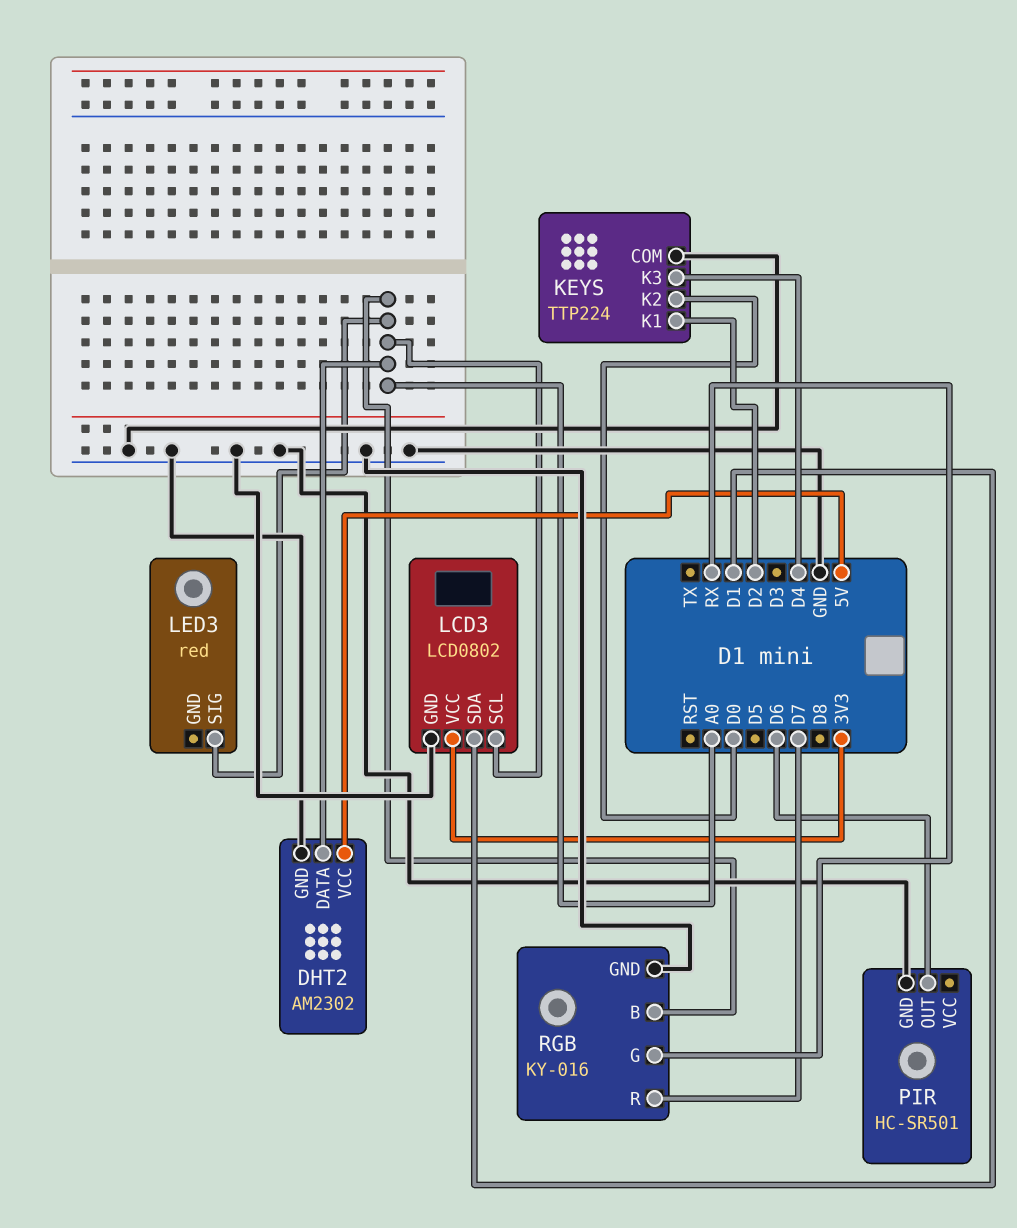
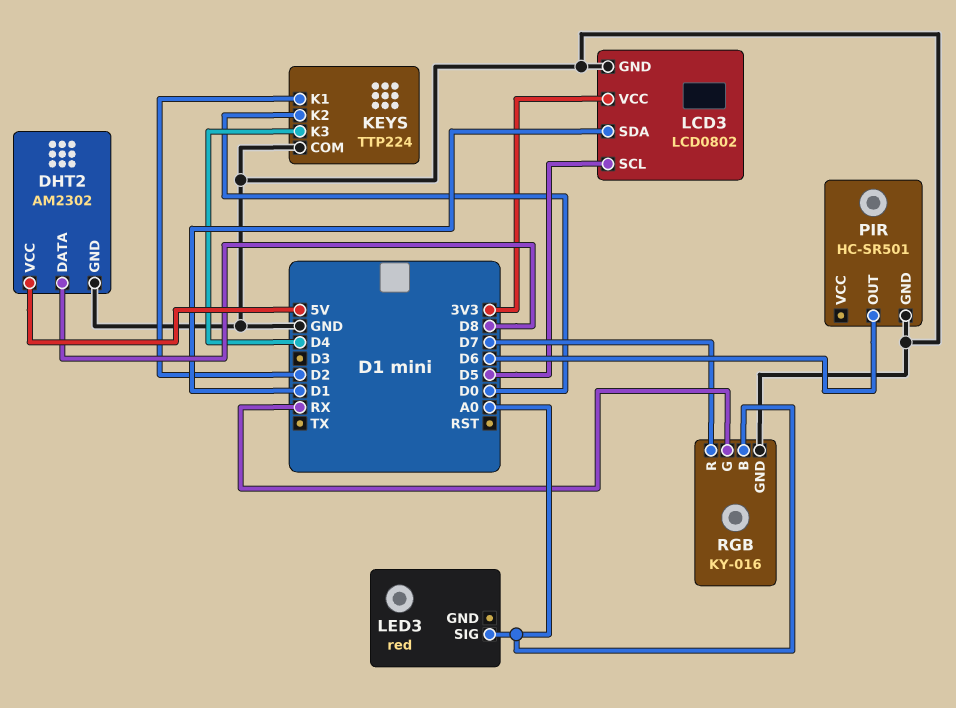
DHT2 pin DATA: A0 -> D8
LCD3 pin SCL: A0 -> D5

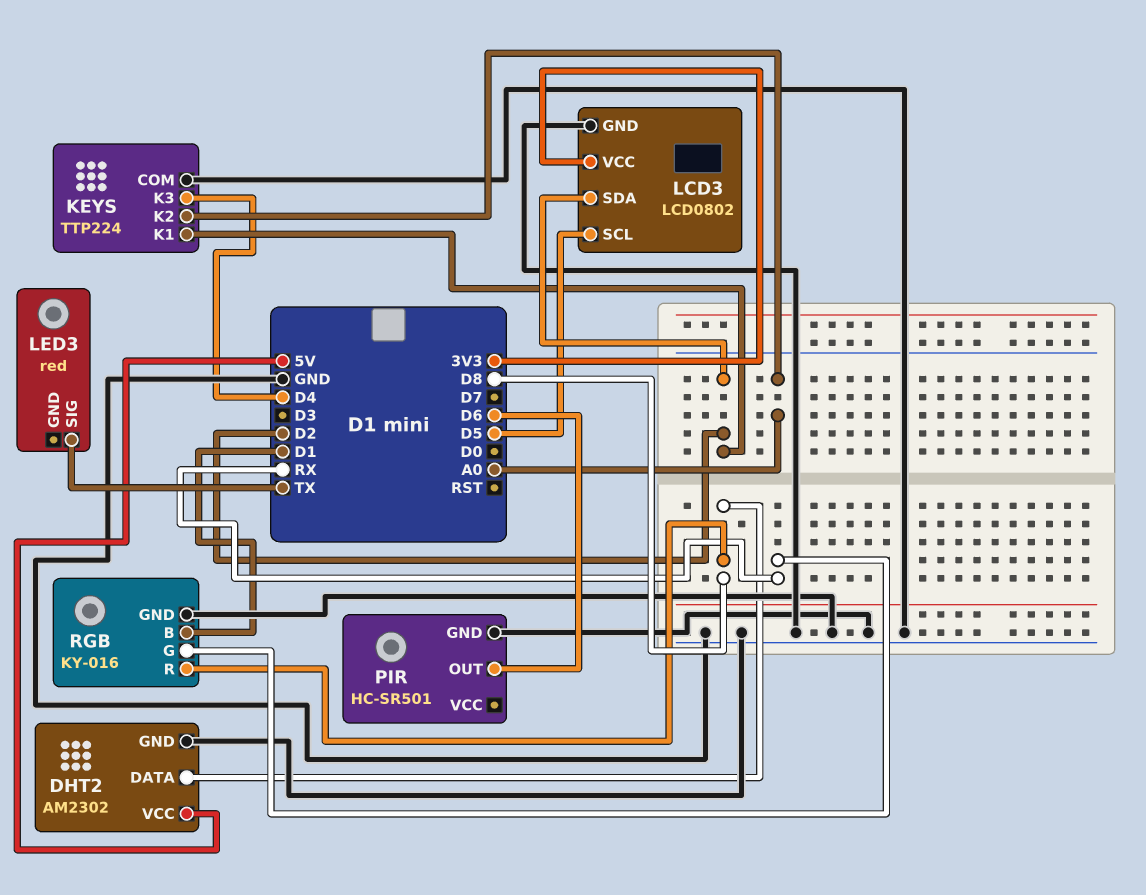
KEYS pin K2: D0 -> A0
LCD3 pin SDA: D1 -> D2
LED3 pin SIG: A0 -> TX
RGB pin B: A0 -> D1
RGB pin R: D7 -> D8

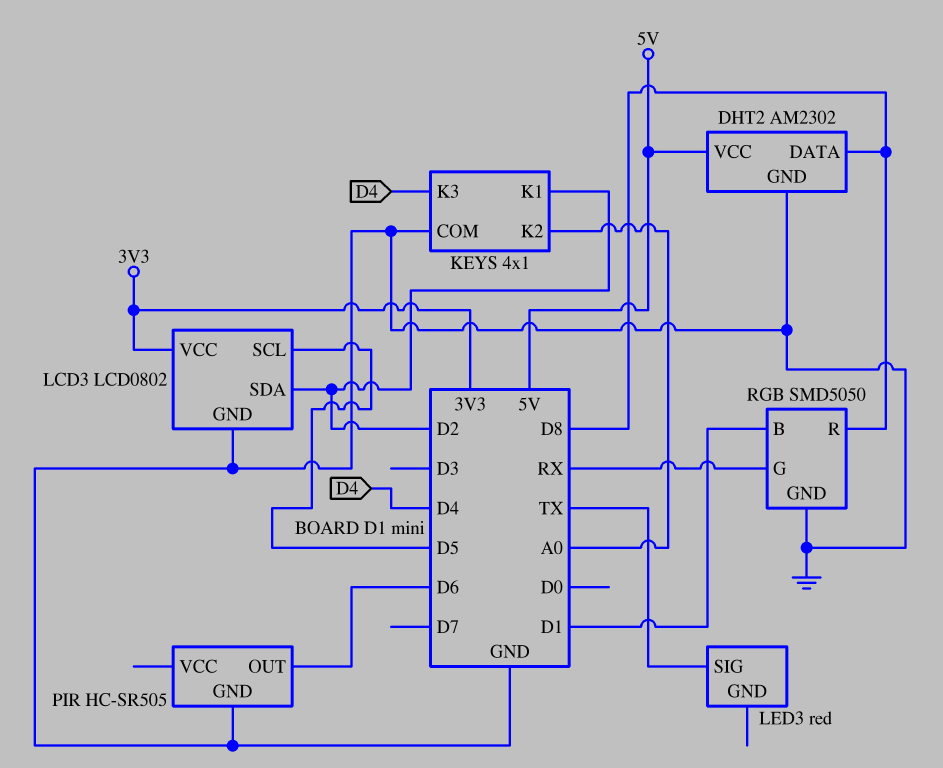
KEYS: TTP224 -> 4x1
PIR: HC-SR501 -> HC-SR505
RGB: KY-016 -> SMD5050

